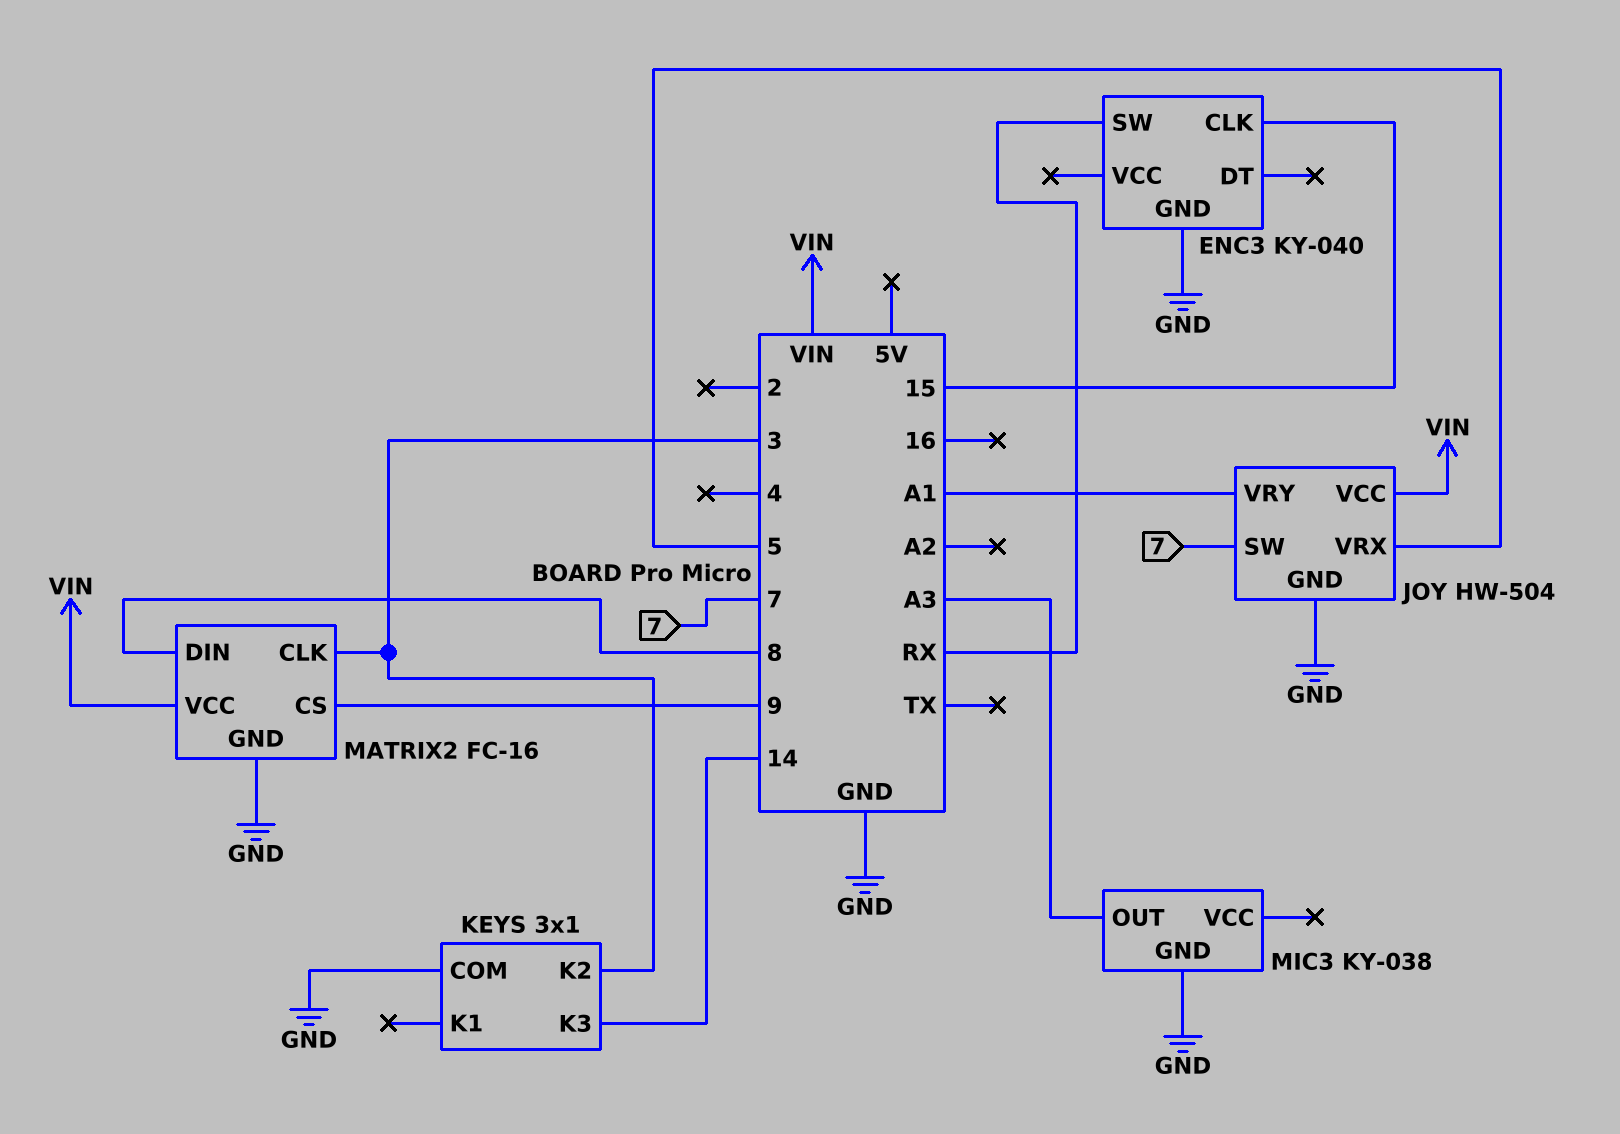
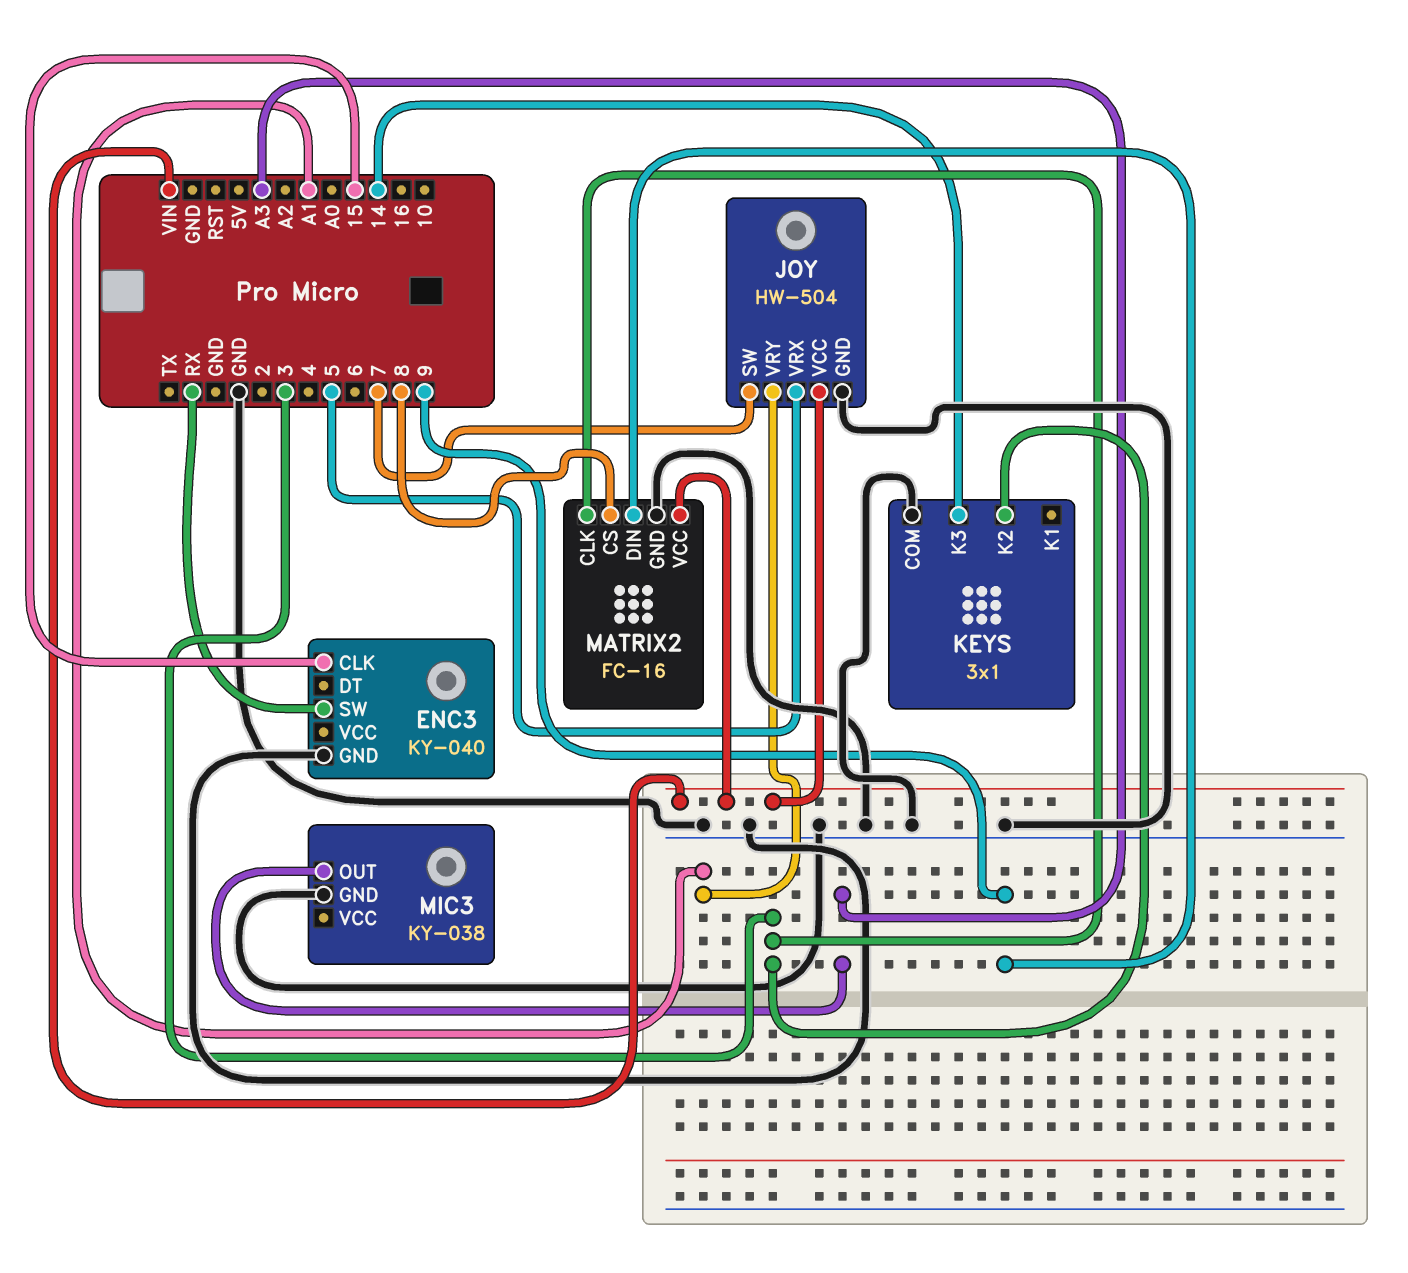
MATRIX2 pin CS: 9 -> 8
MATRIX2 pin DIN: 8 -> 9

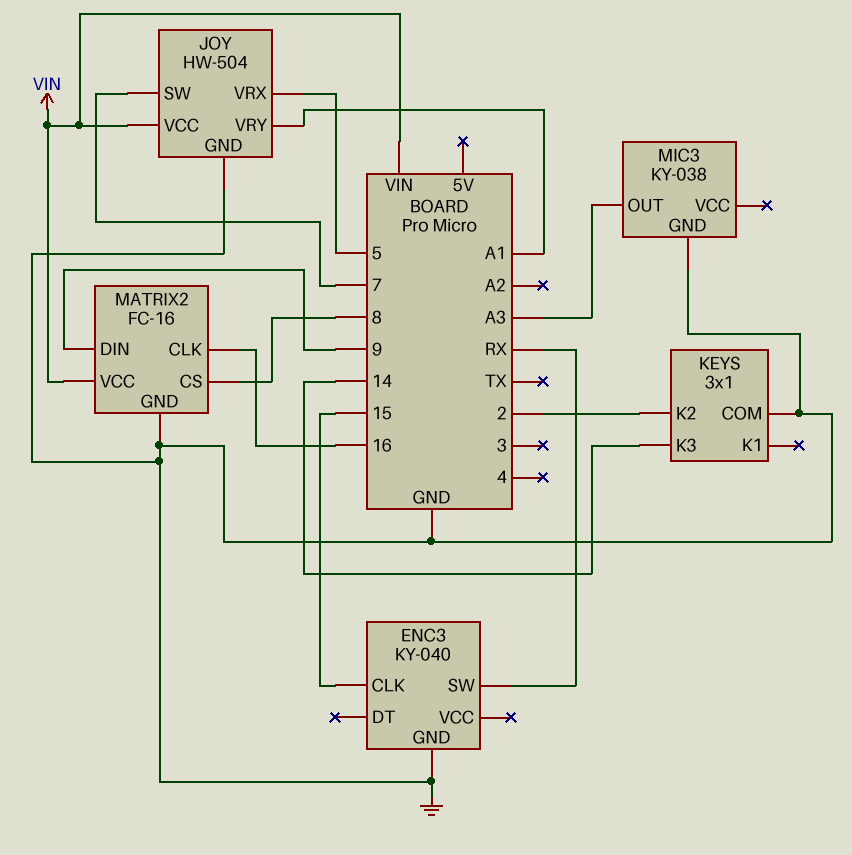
KEYS pin K2: 3 -> 2
MATRIX2 pin CLK: 3 -> 16

